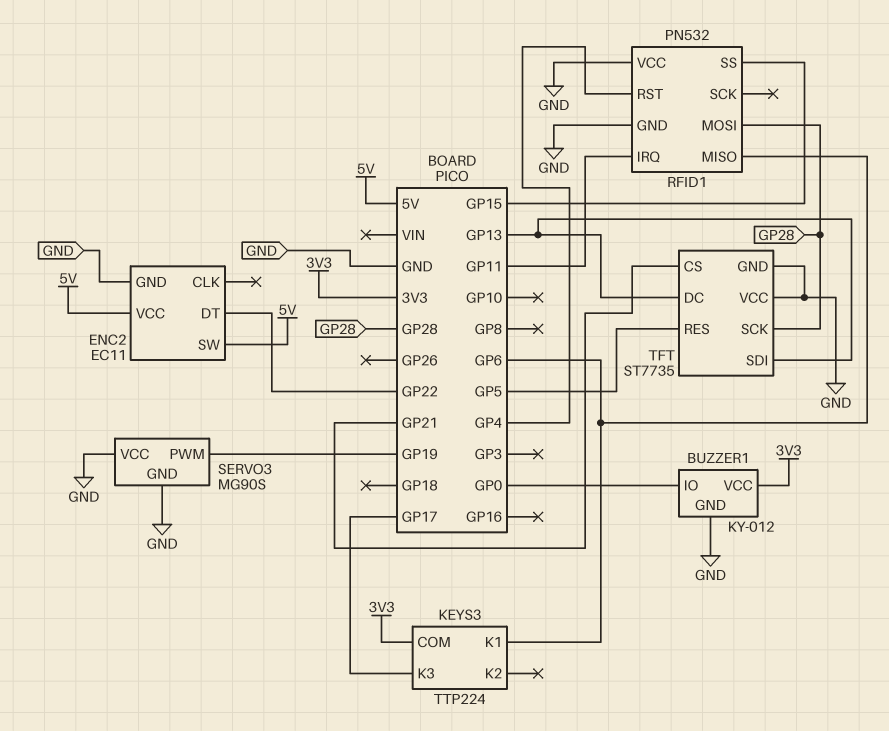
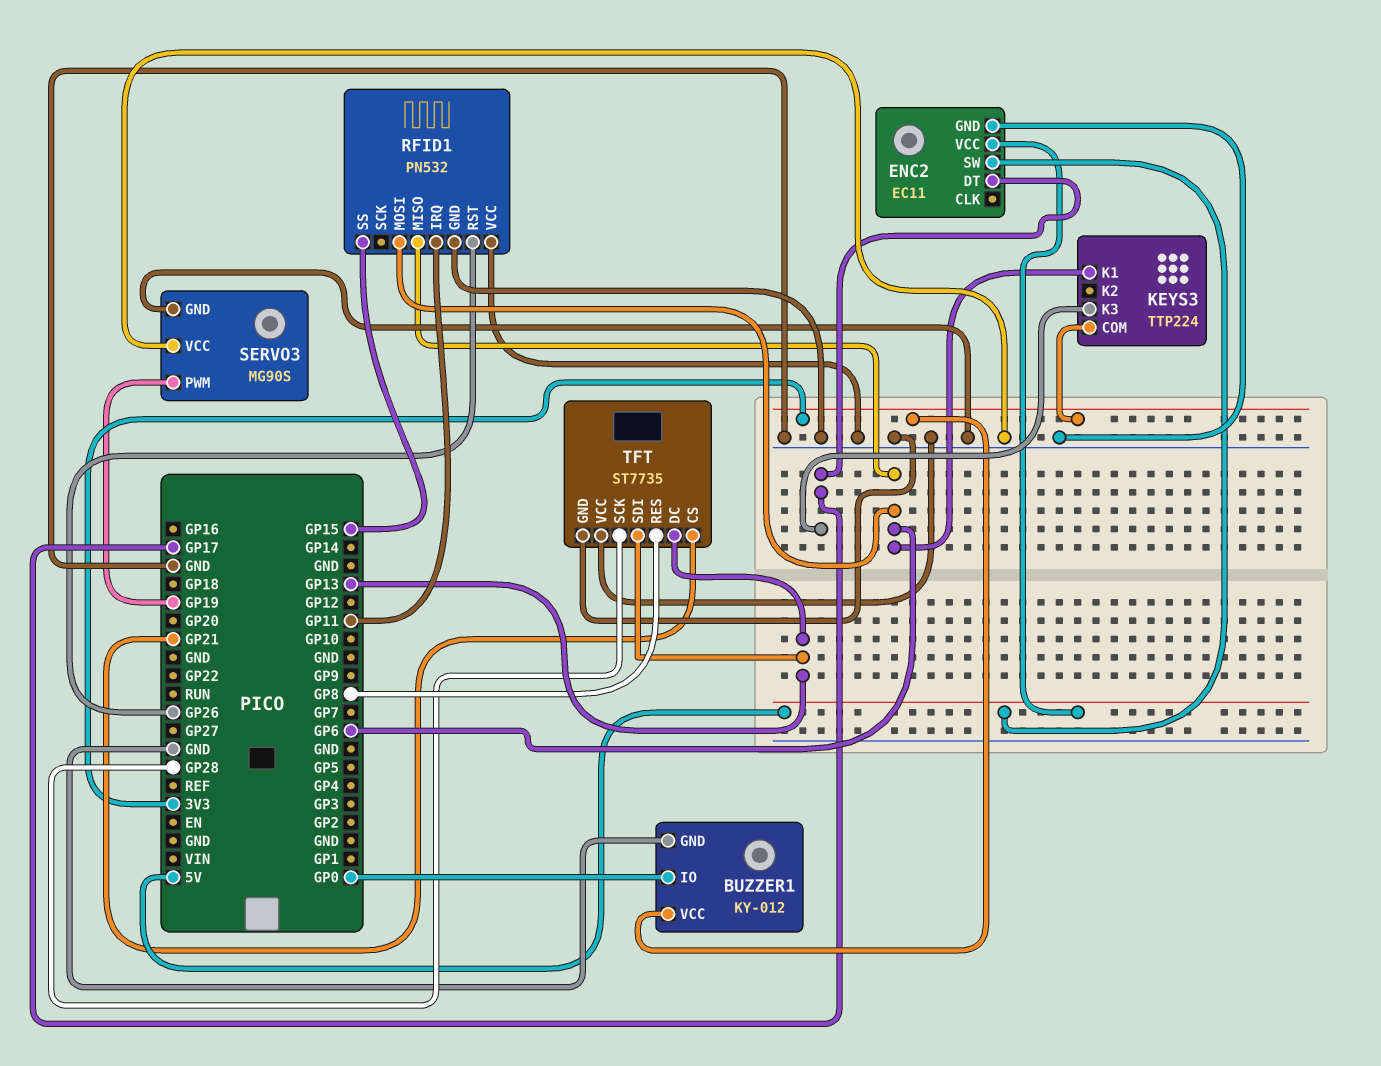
ENC2 pin DT: GP22 -> GP17
RFID1 pin MOSI: GP28 -> GP6
RFID1 pin RST: GP4 -> GP26
TFT pin RES: GP5 -> GP8

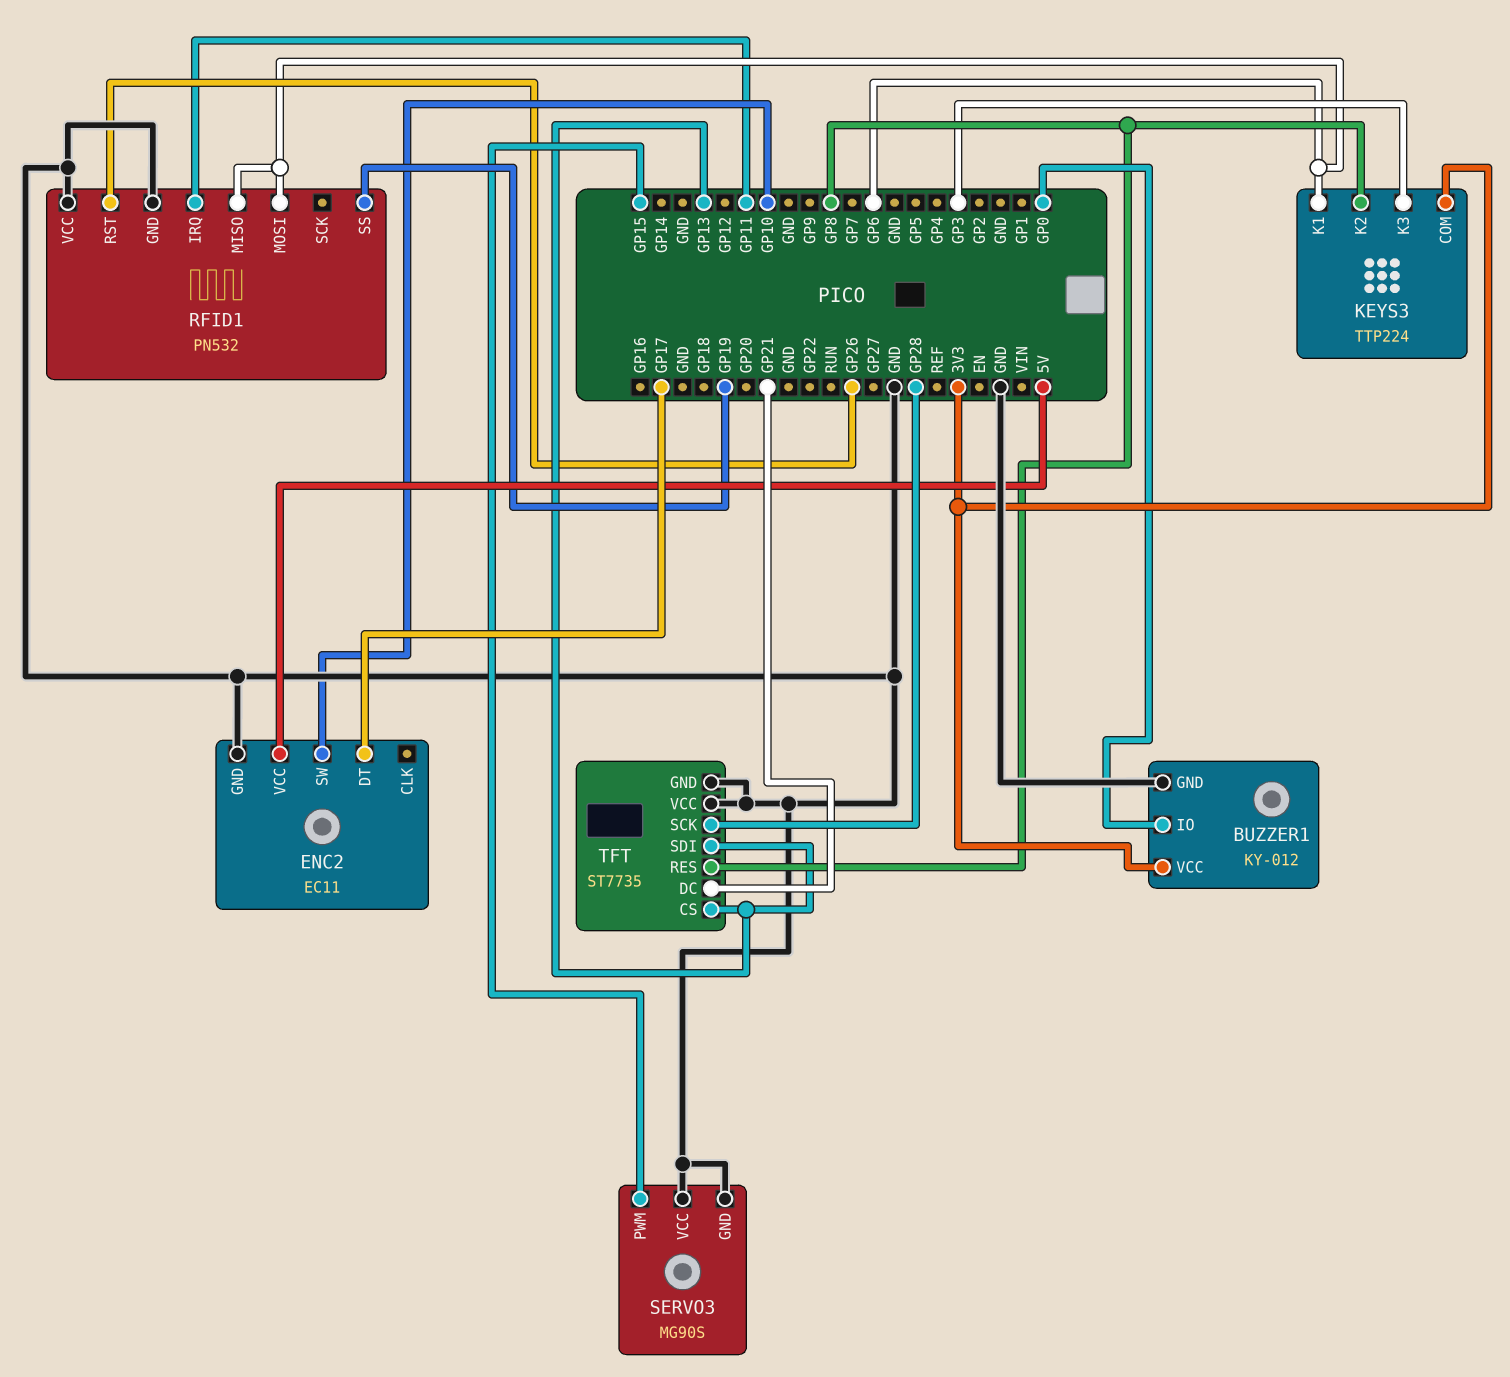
ENC2 pin SW: 5V -> GP10
KEYS3 pin K2: none -> GP8
KEYS3 pin K3: GP17 -> GP3
RFID1 pin SS: GP15 -> GP19
SERVO3 pin PWM: GP19 -> GP15
TFT pin CS: GP21 -> GP13
TFT pin DC: GP13 -> GP21

